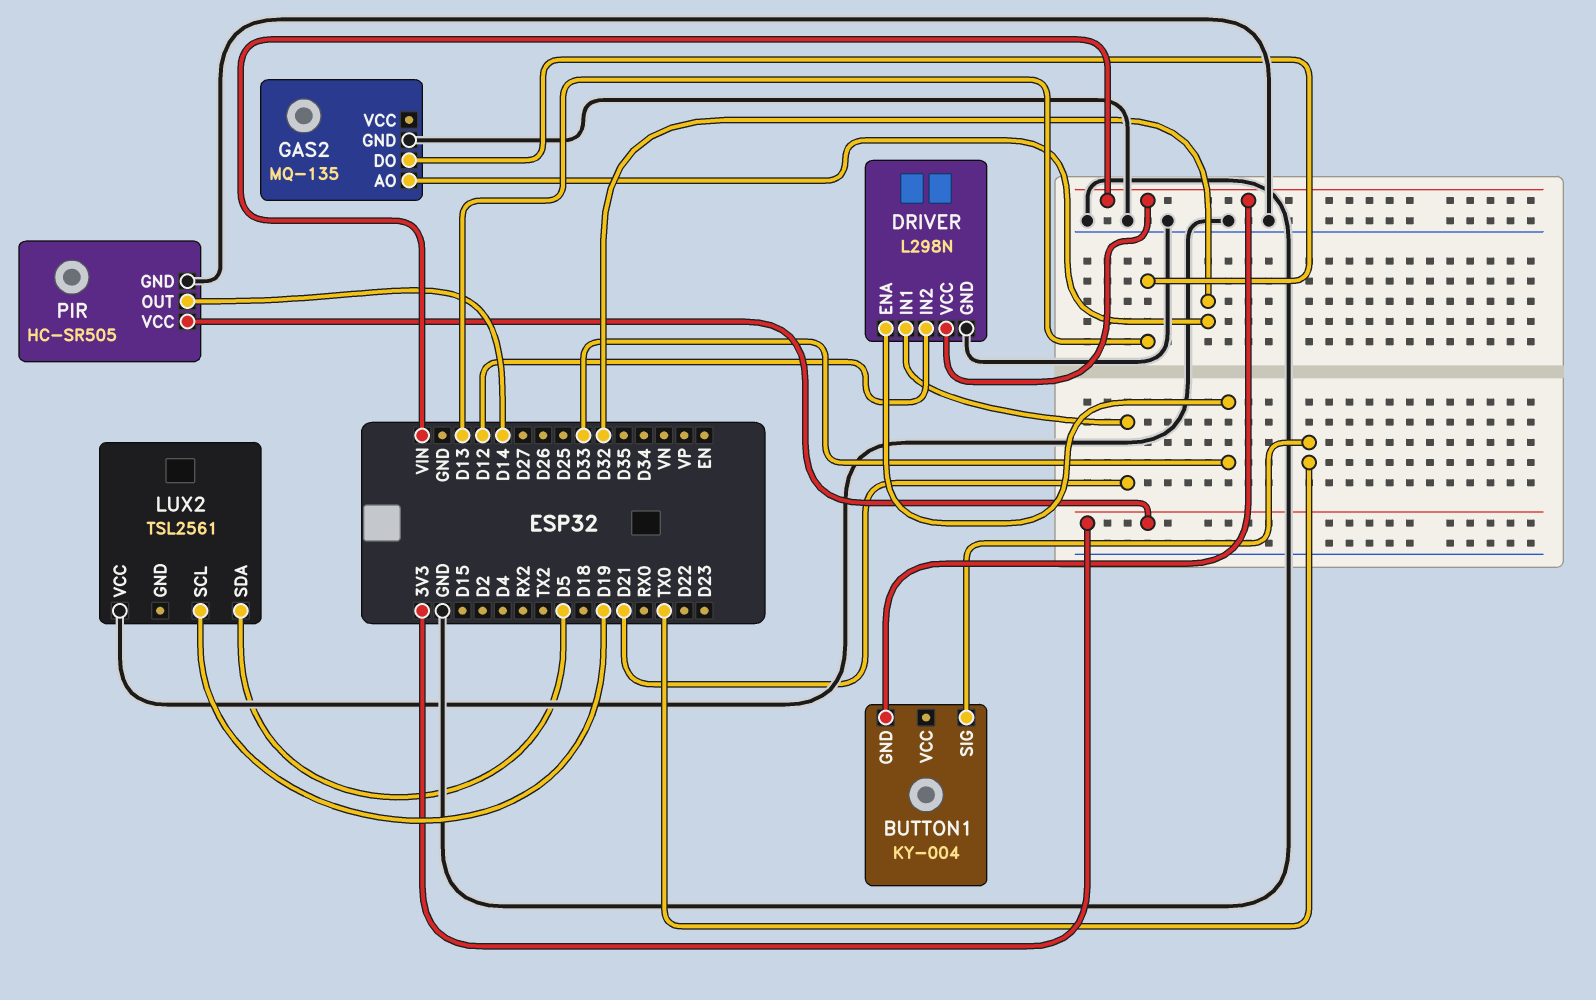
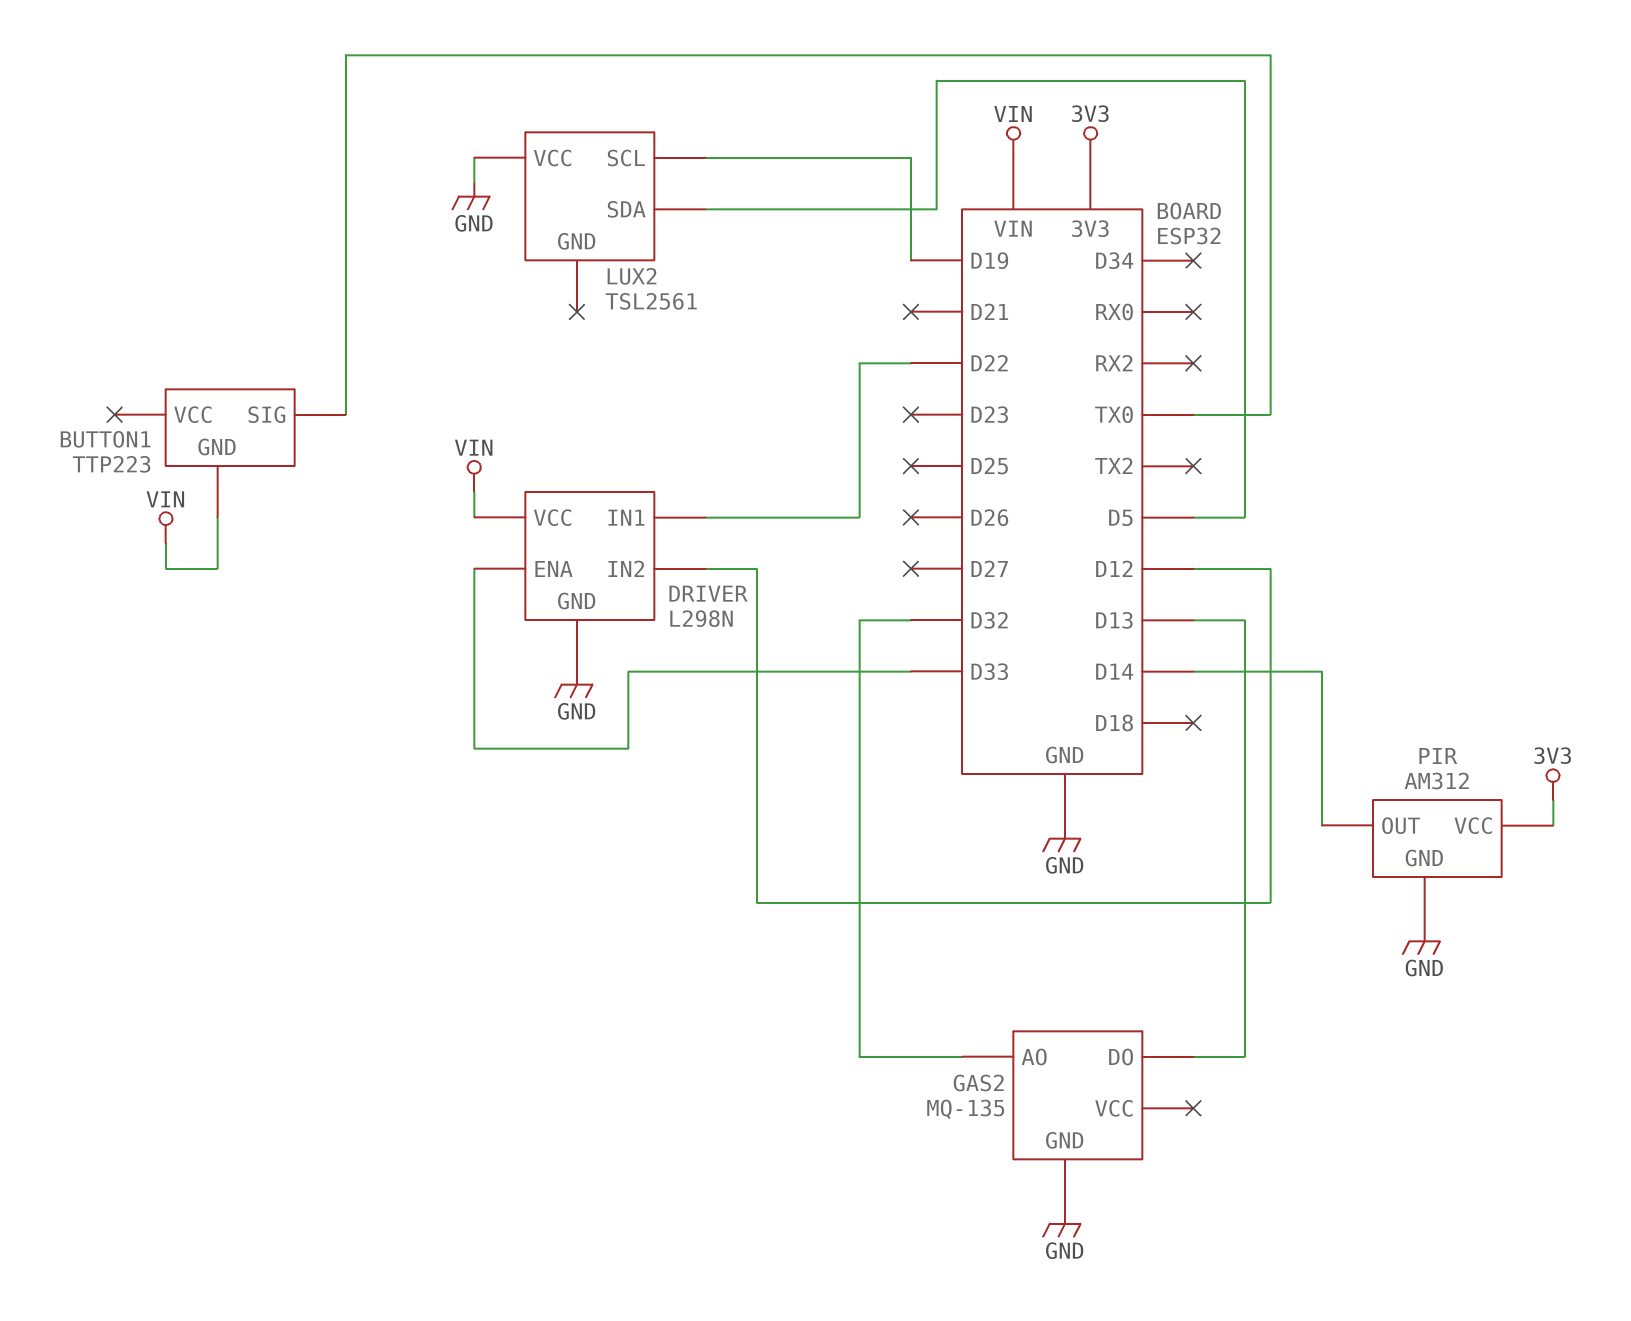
BUTTON1: KY-004 -> TTP223
DRIVER pin IN1: D21 -> D22
PIR: HC-SR505 -> AM312

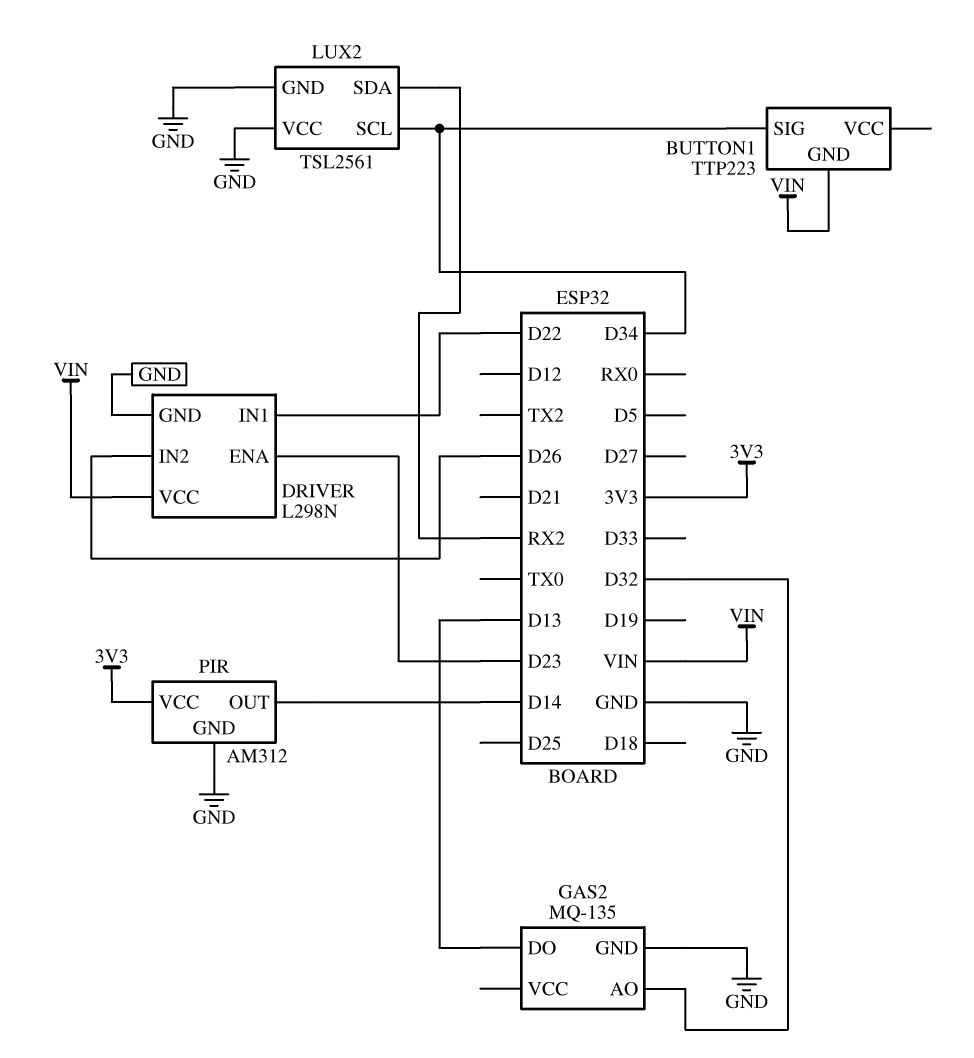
BUTTON1 pin SIG: TX0 -> D34
DRIVER pin ENA: D33 -> D23
DRIVER pin IN2: D12 -> D26
LUX2 pin GND: none -> GND
LUX2 pin SCL: D19 -> D34
LUX2 pin SDA: D5 -> RX2

